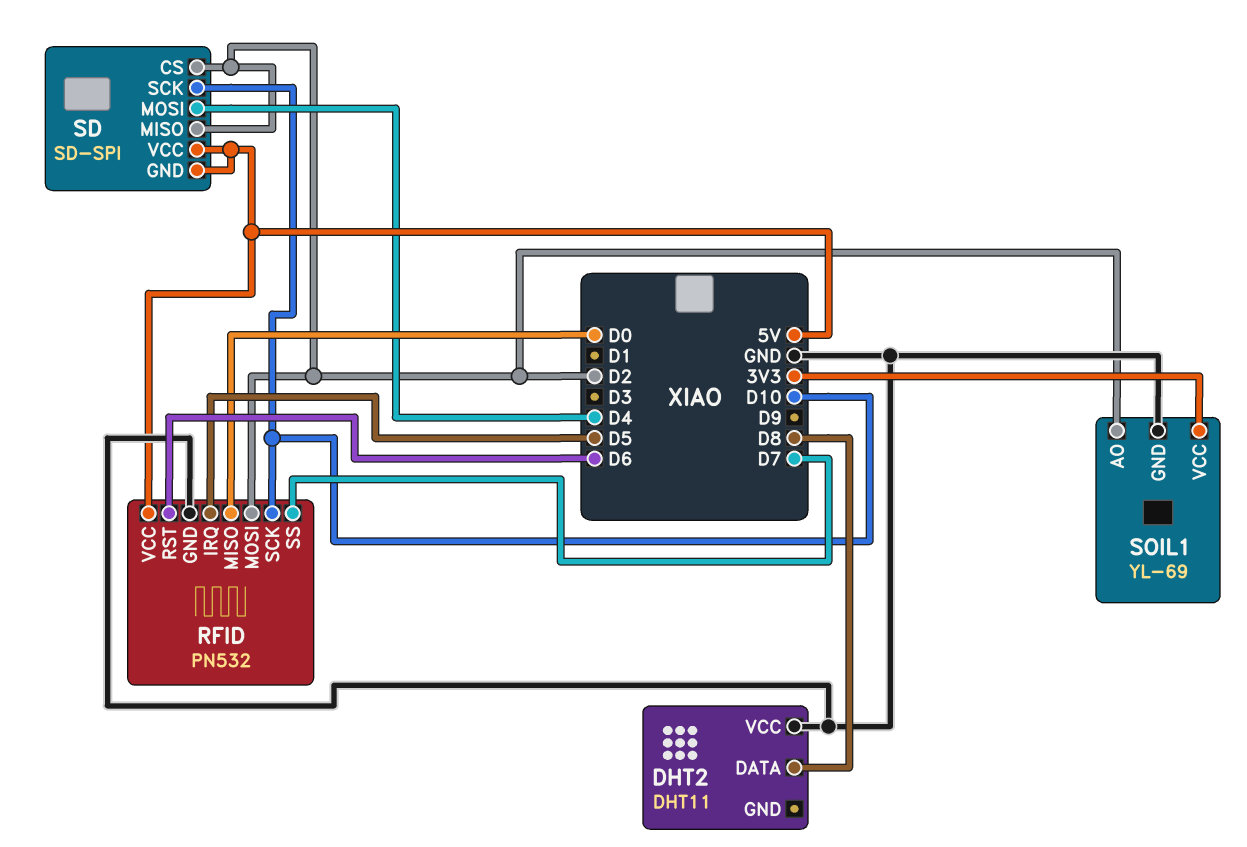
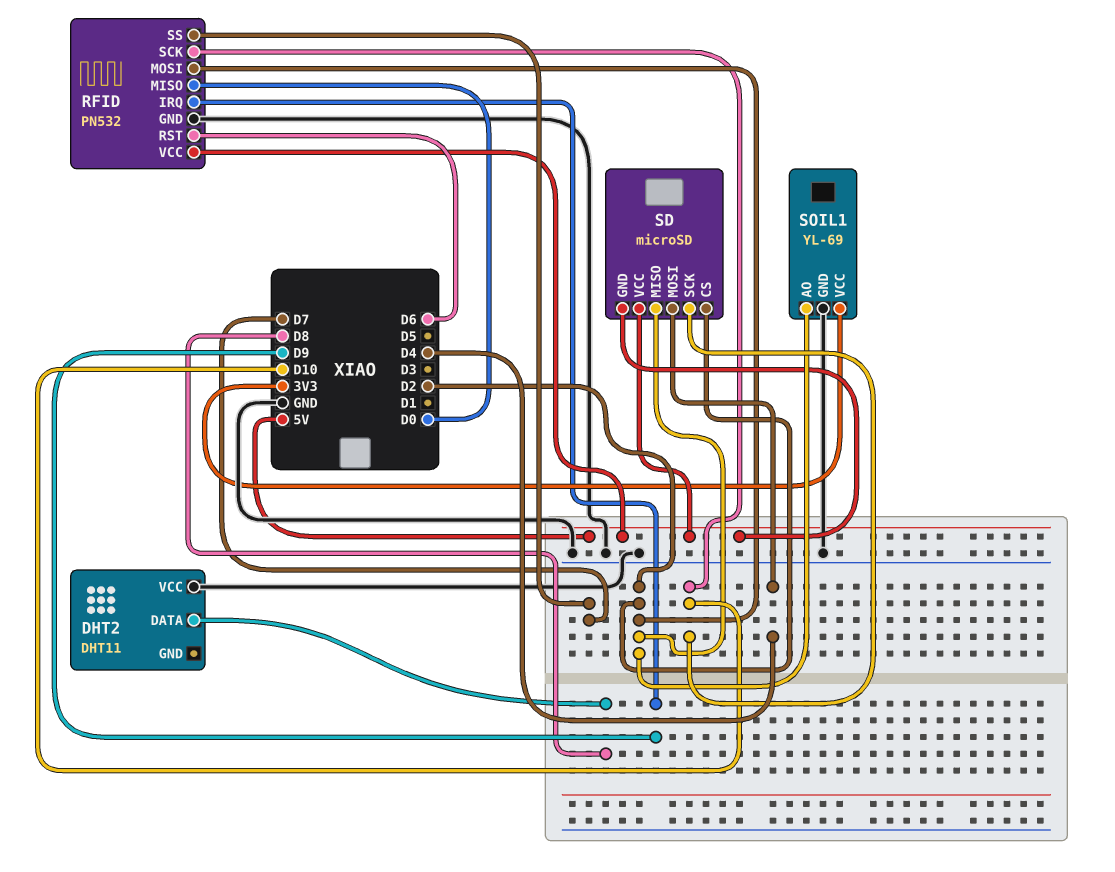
RFID pin IRQ: D5 -> D9
SD: SD-SPI -> microSD

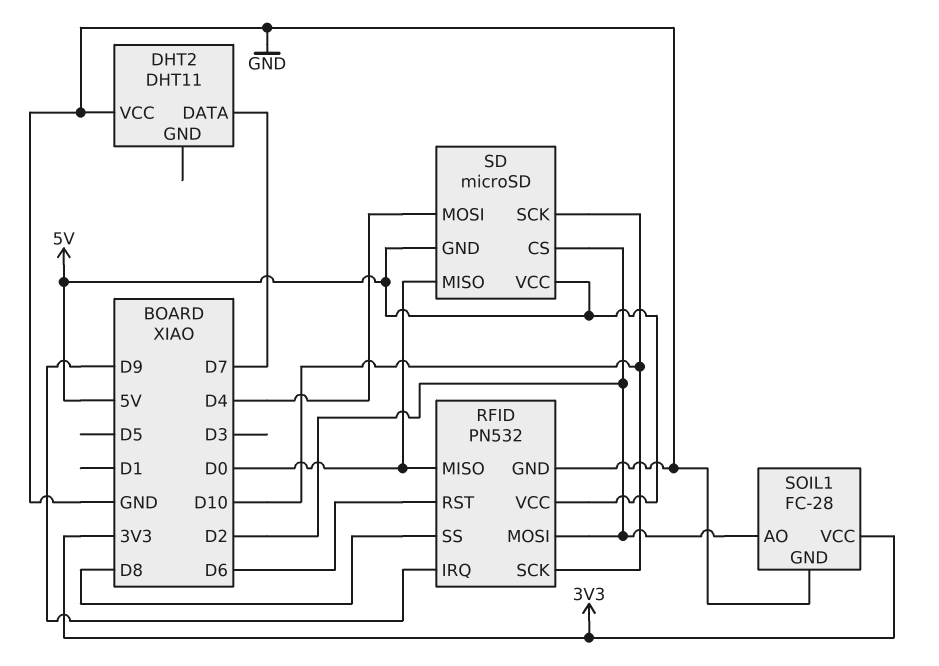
DHT2 pin DATA: D8 -> D7
RFID pin SS: D7 -> D8
SD pin MISO: D2 -> D0
SOIL1: YL-69 -> FC-28

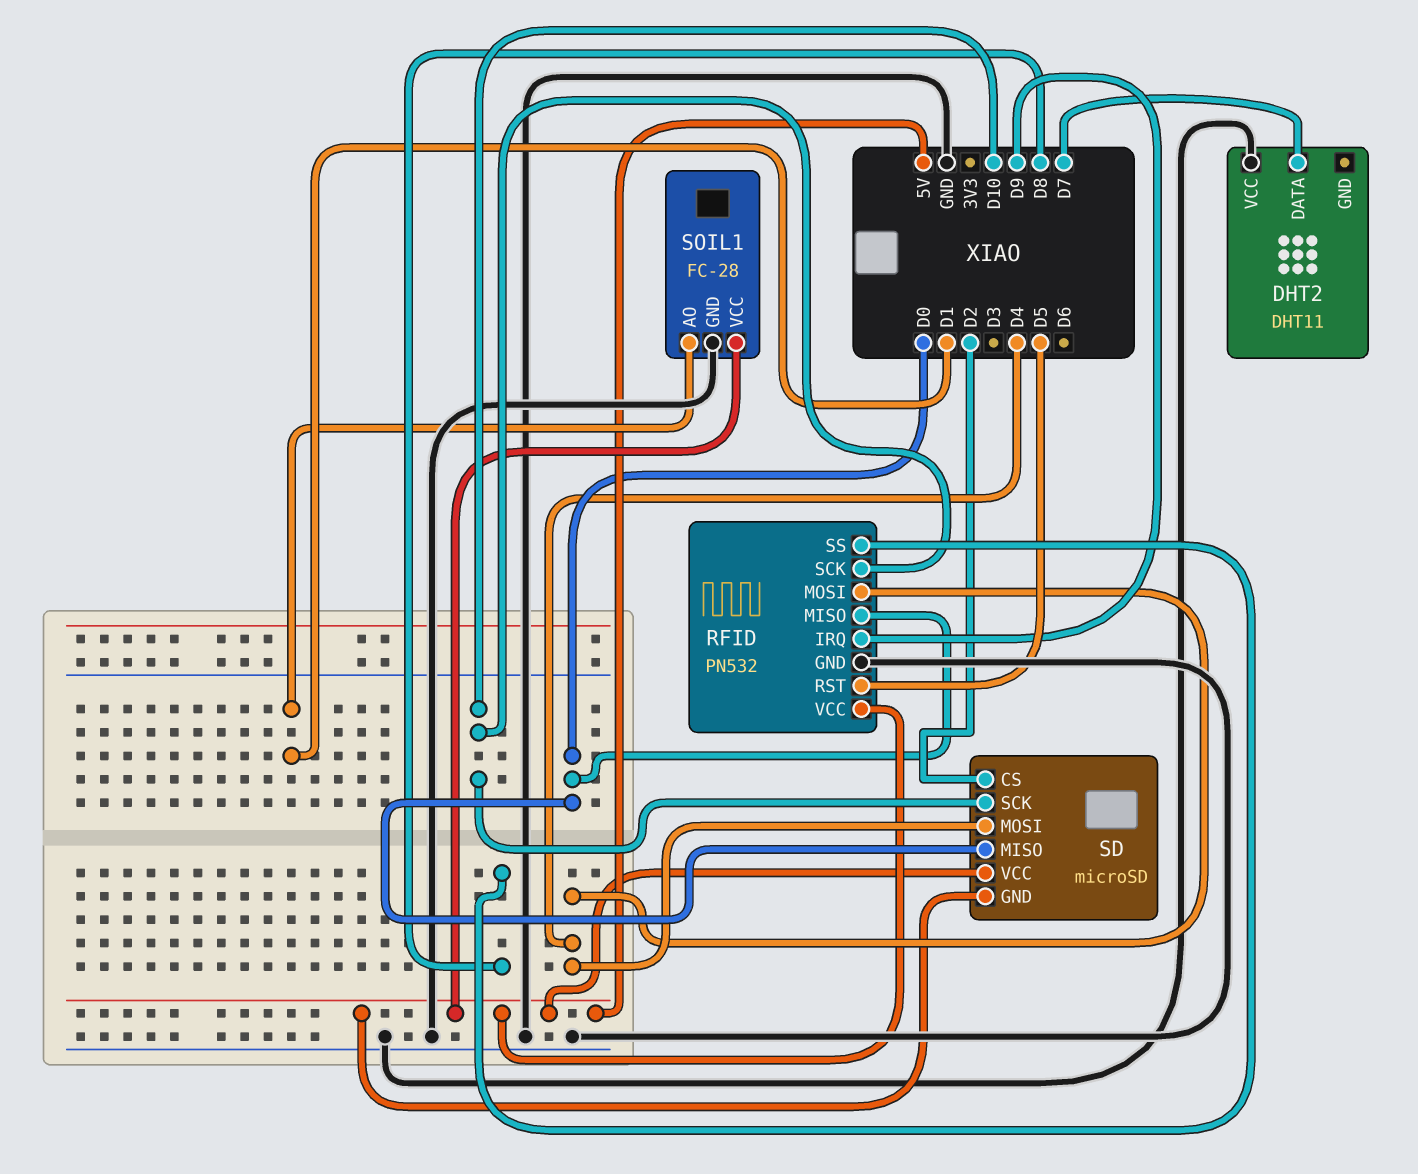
RFID pin MOSI: D2 -> D4
RFID pin RST: D6 -> D5
SOIL1 pin AO: D2 -> D1
SOIL1 pin VCC: 3V3 -> 5V

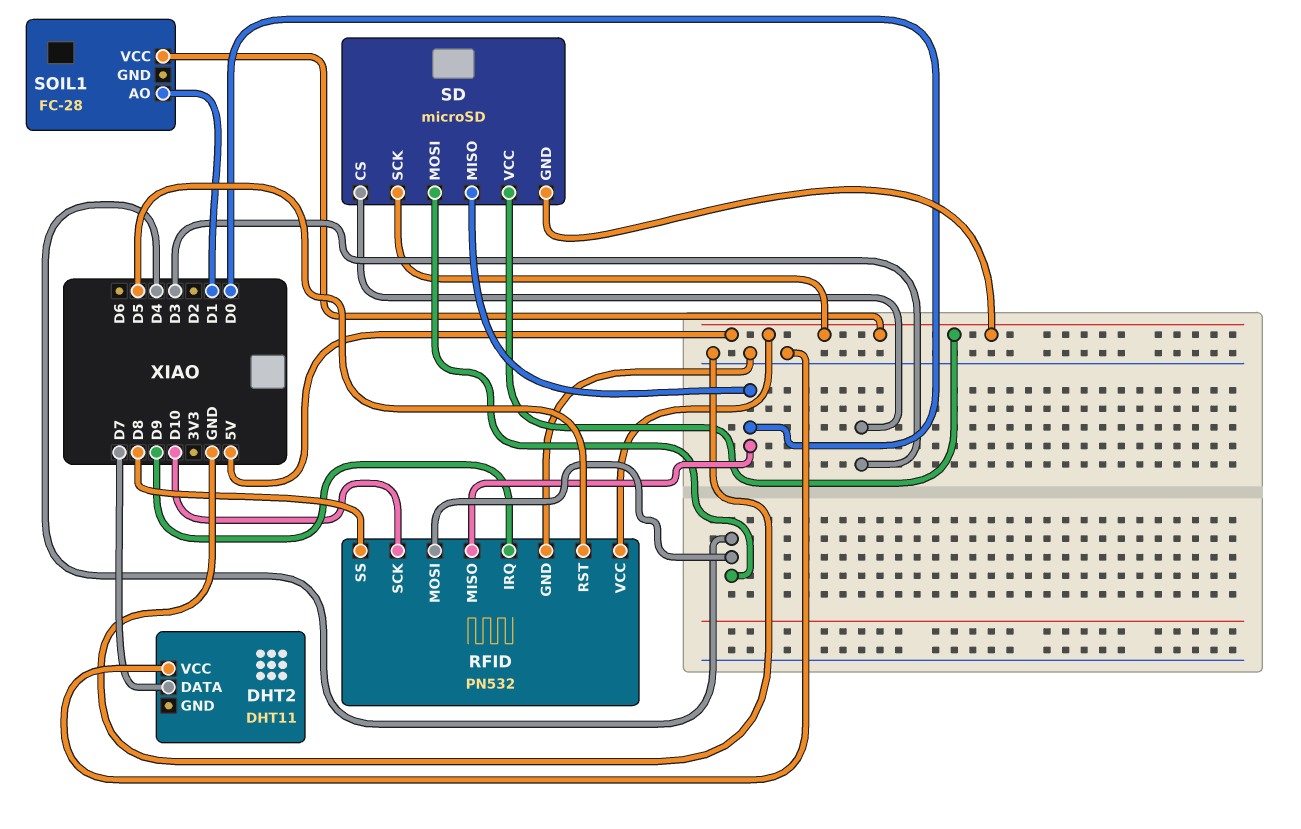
SD pin CS: D2 -> D3
SD pin SCK: D10 -> 5V
SOIL1 pin GND: GND -> none

